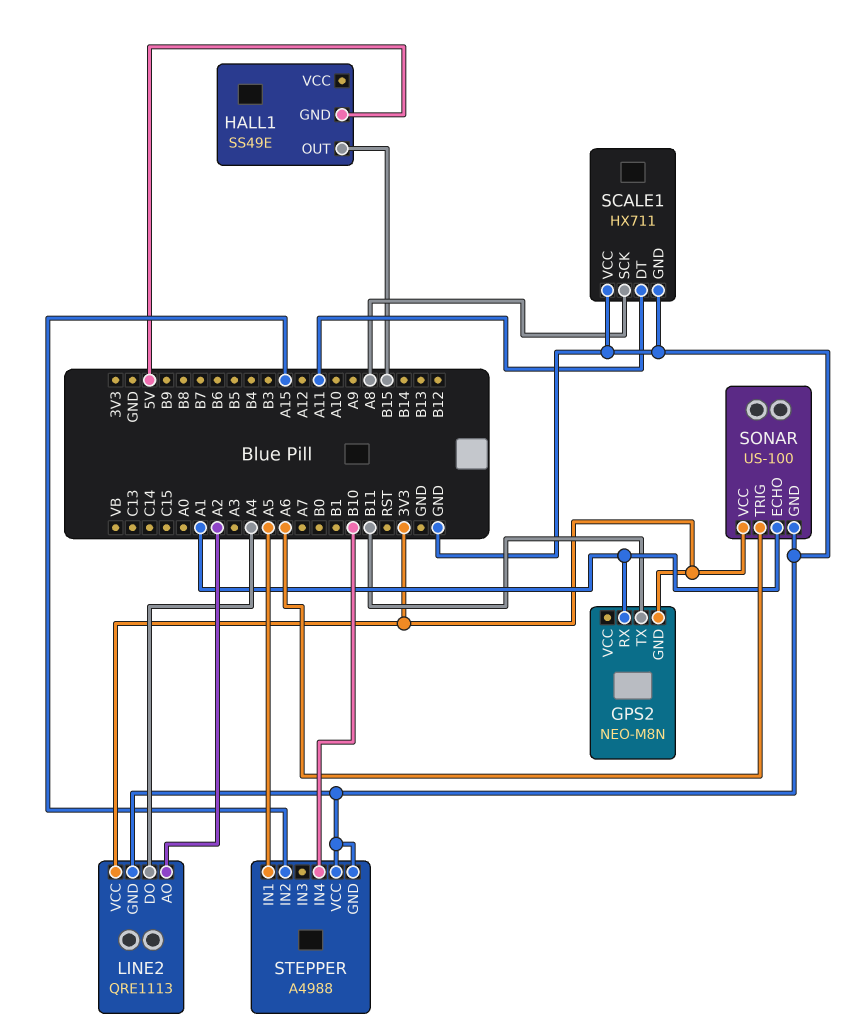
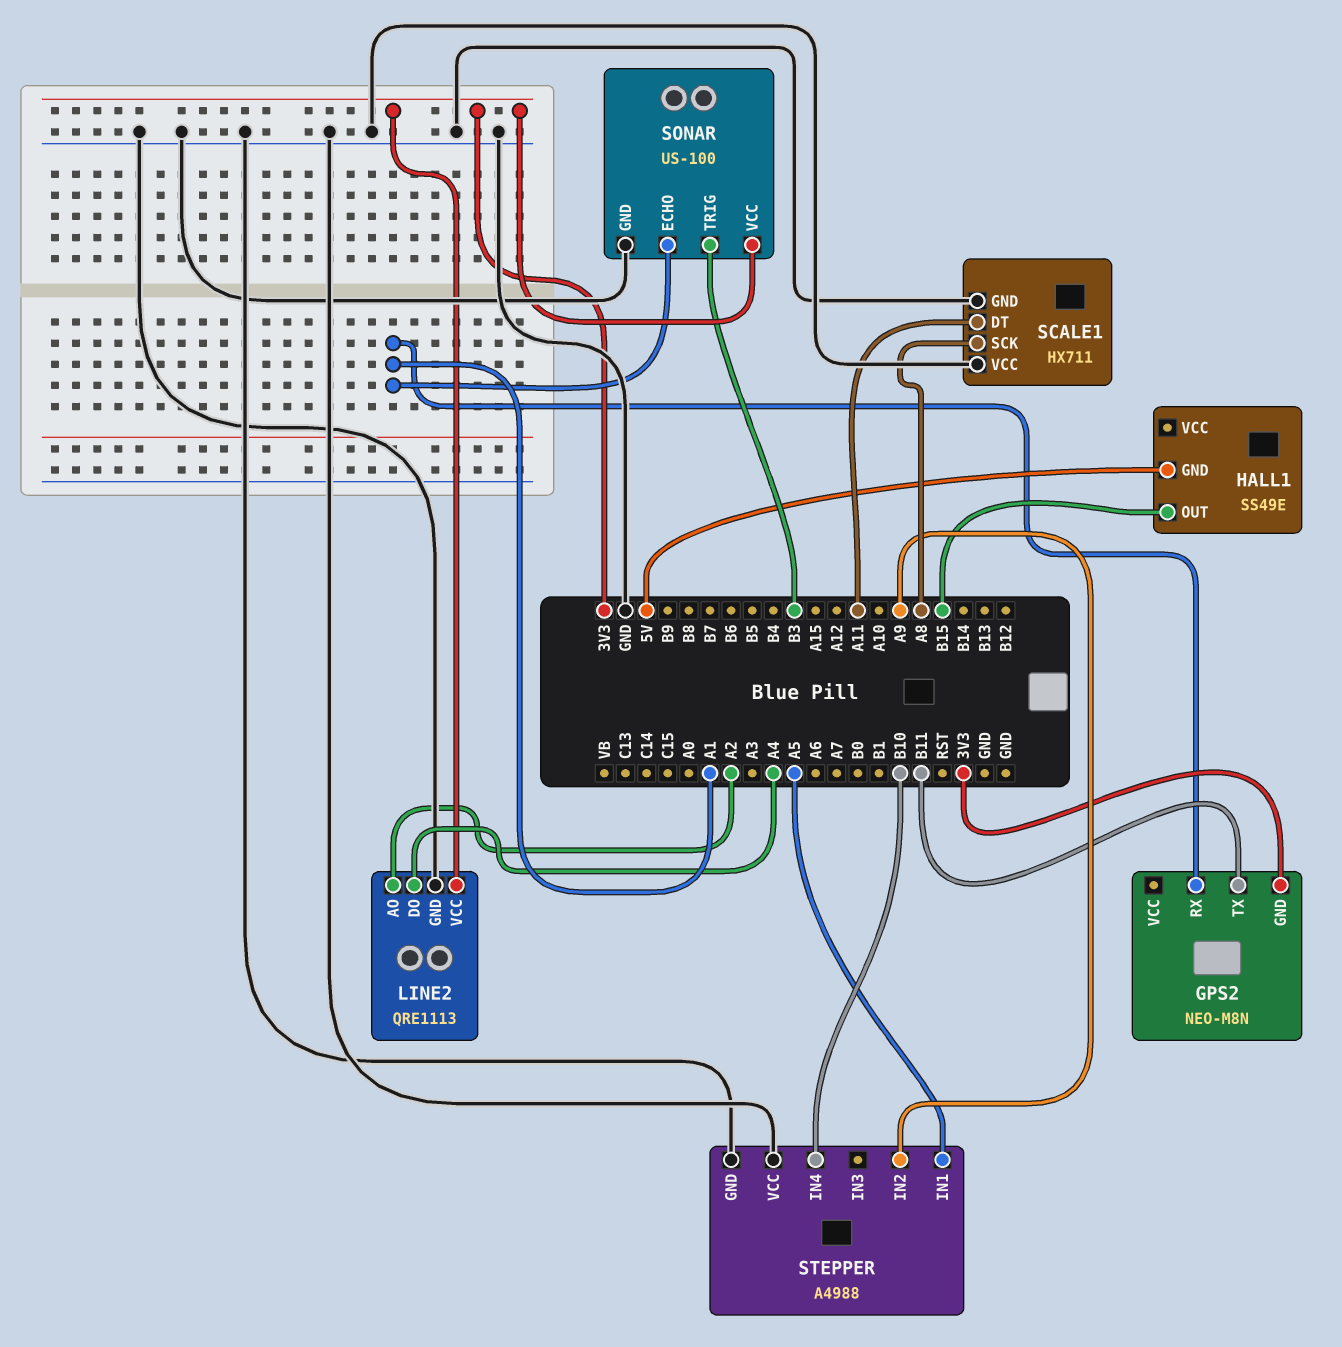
SONAR pin TRIG: A6 -> B3
STEPPER pin IN2: A15 -> A9

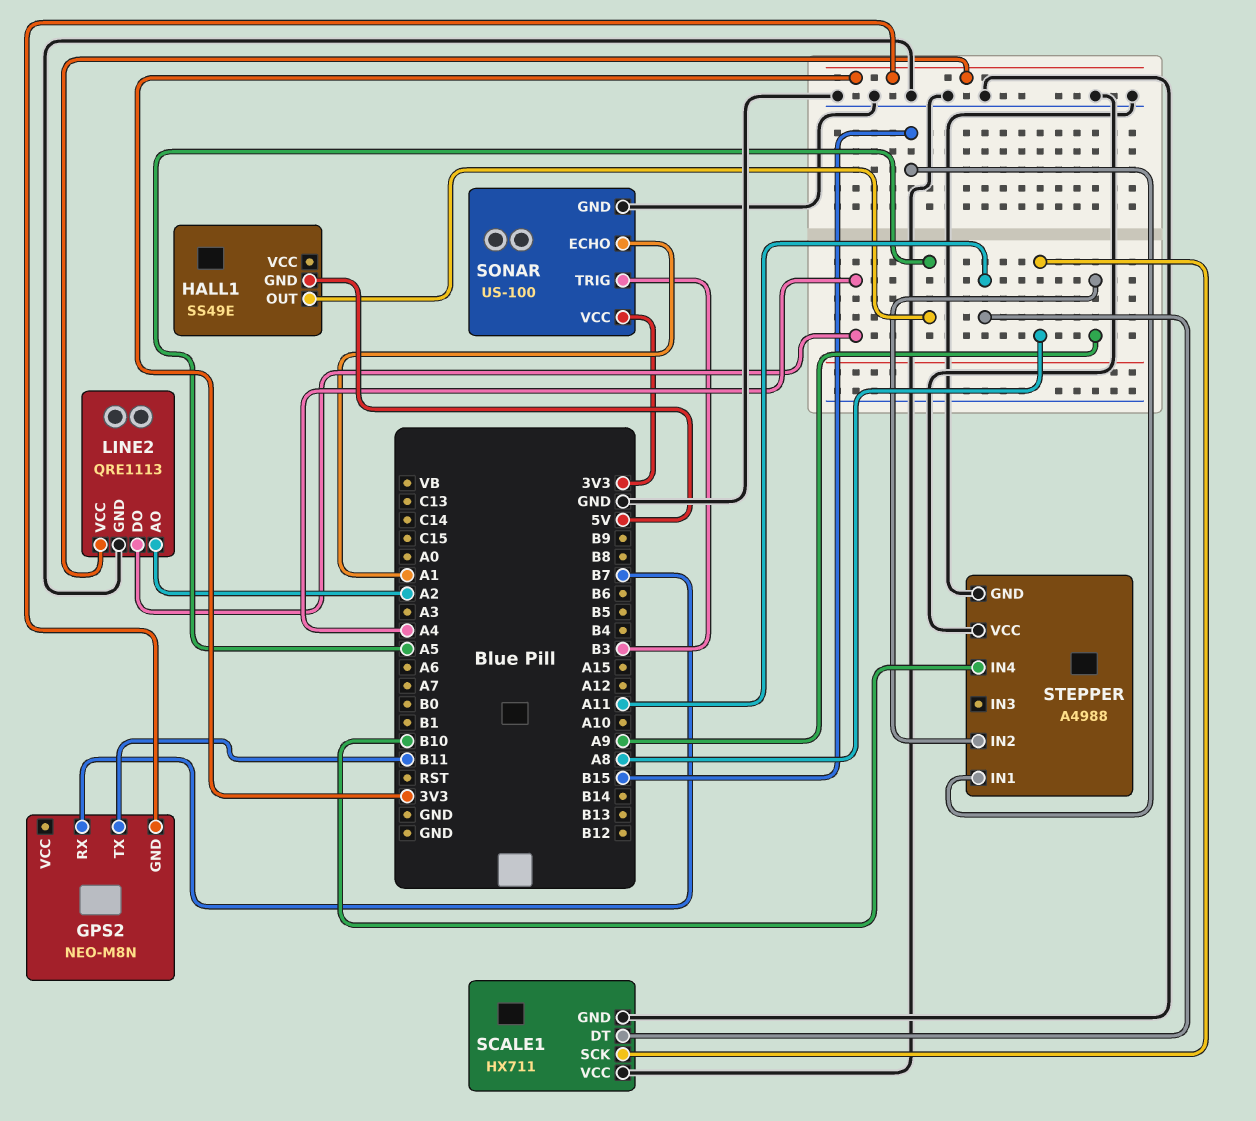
GPS2 pin RX: A1 -> B7
HALL1 pin OUT: B15 -> A5
STEPPER pin IN1: A5 -> B15

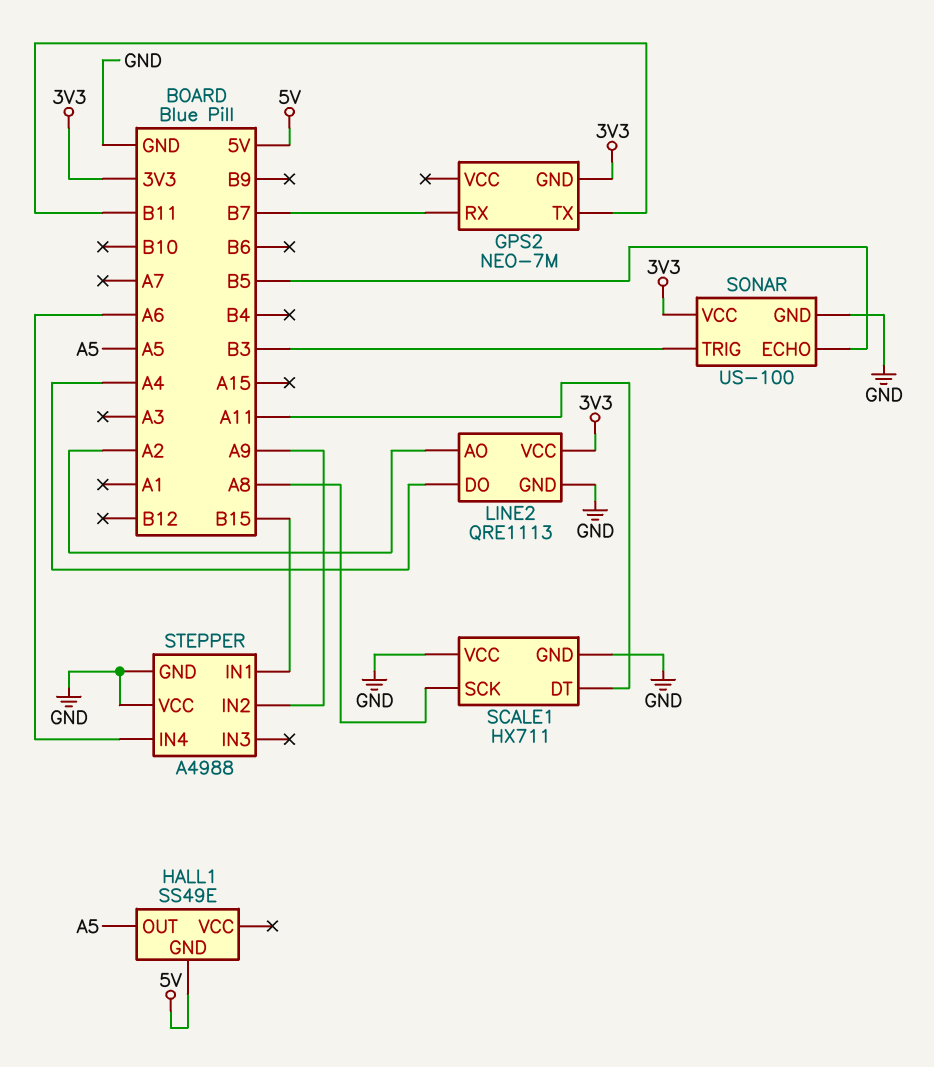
GPS2: NEO-M8N -> NEO-7M
SONAR pin ECHO: A1 -> B5
STEPPER pin IN4: B10 -> A6

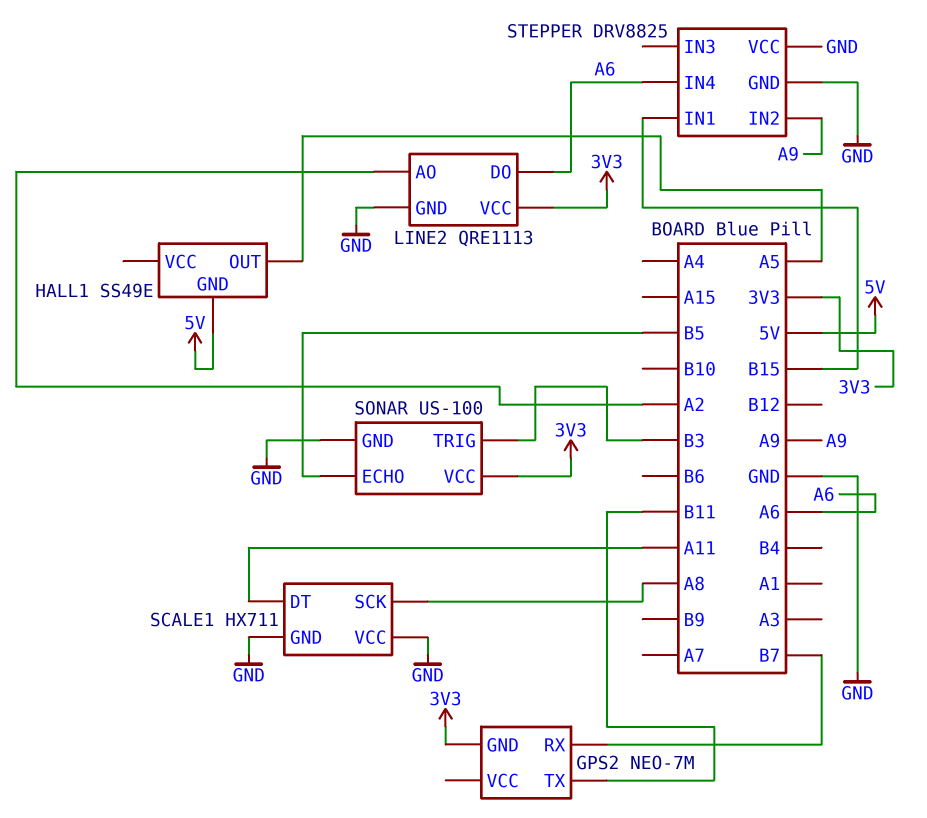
LINE2 pin DO: A4 -> A6
STEPPER: A4988 -> DRV8825

